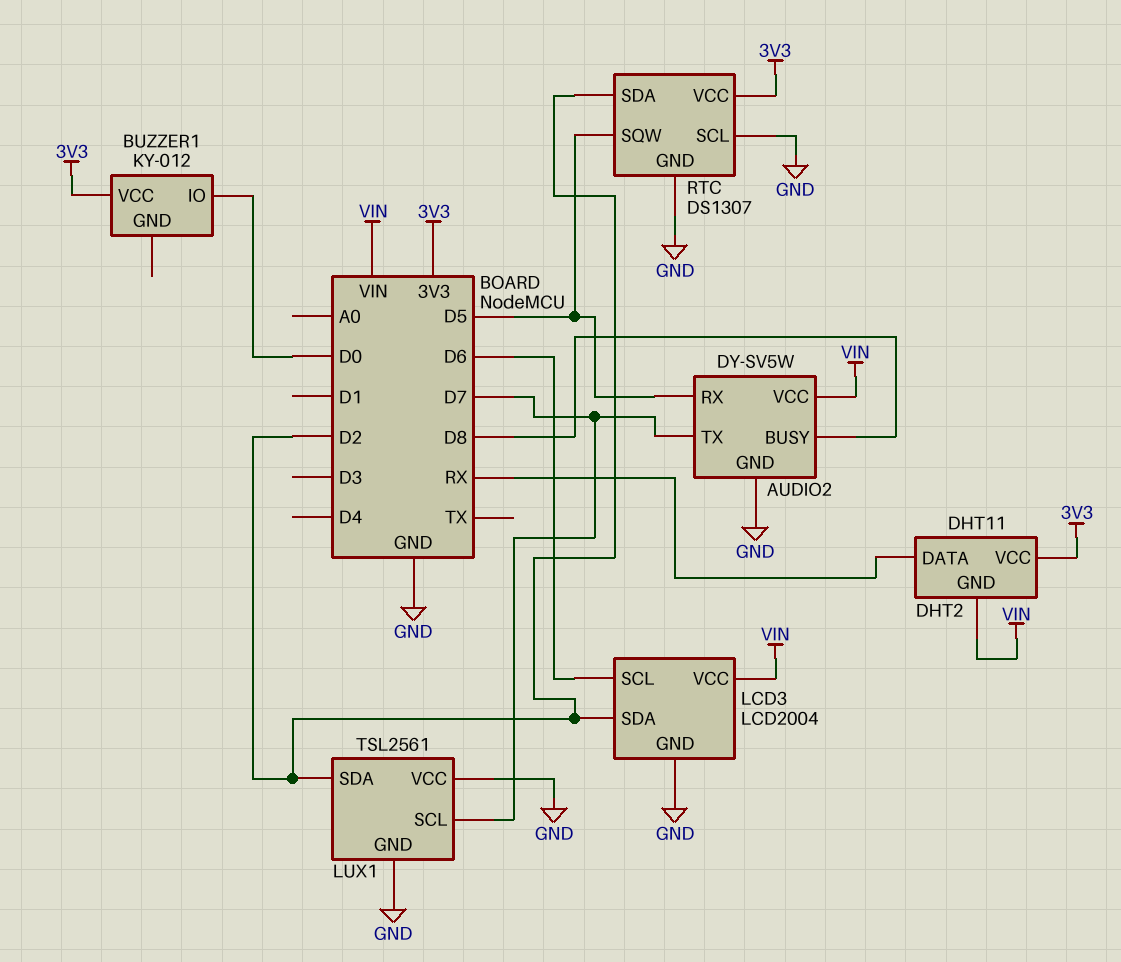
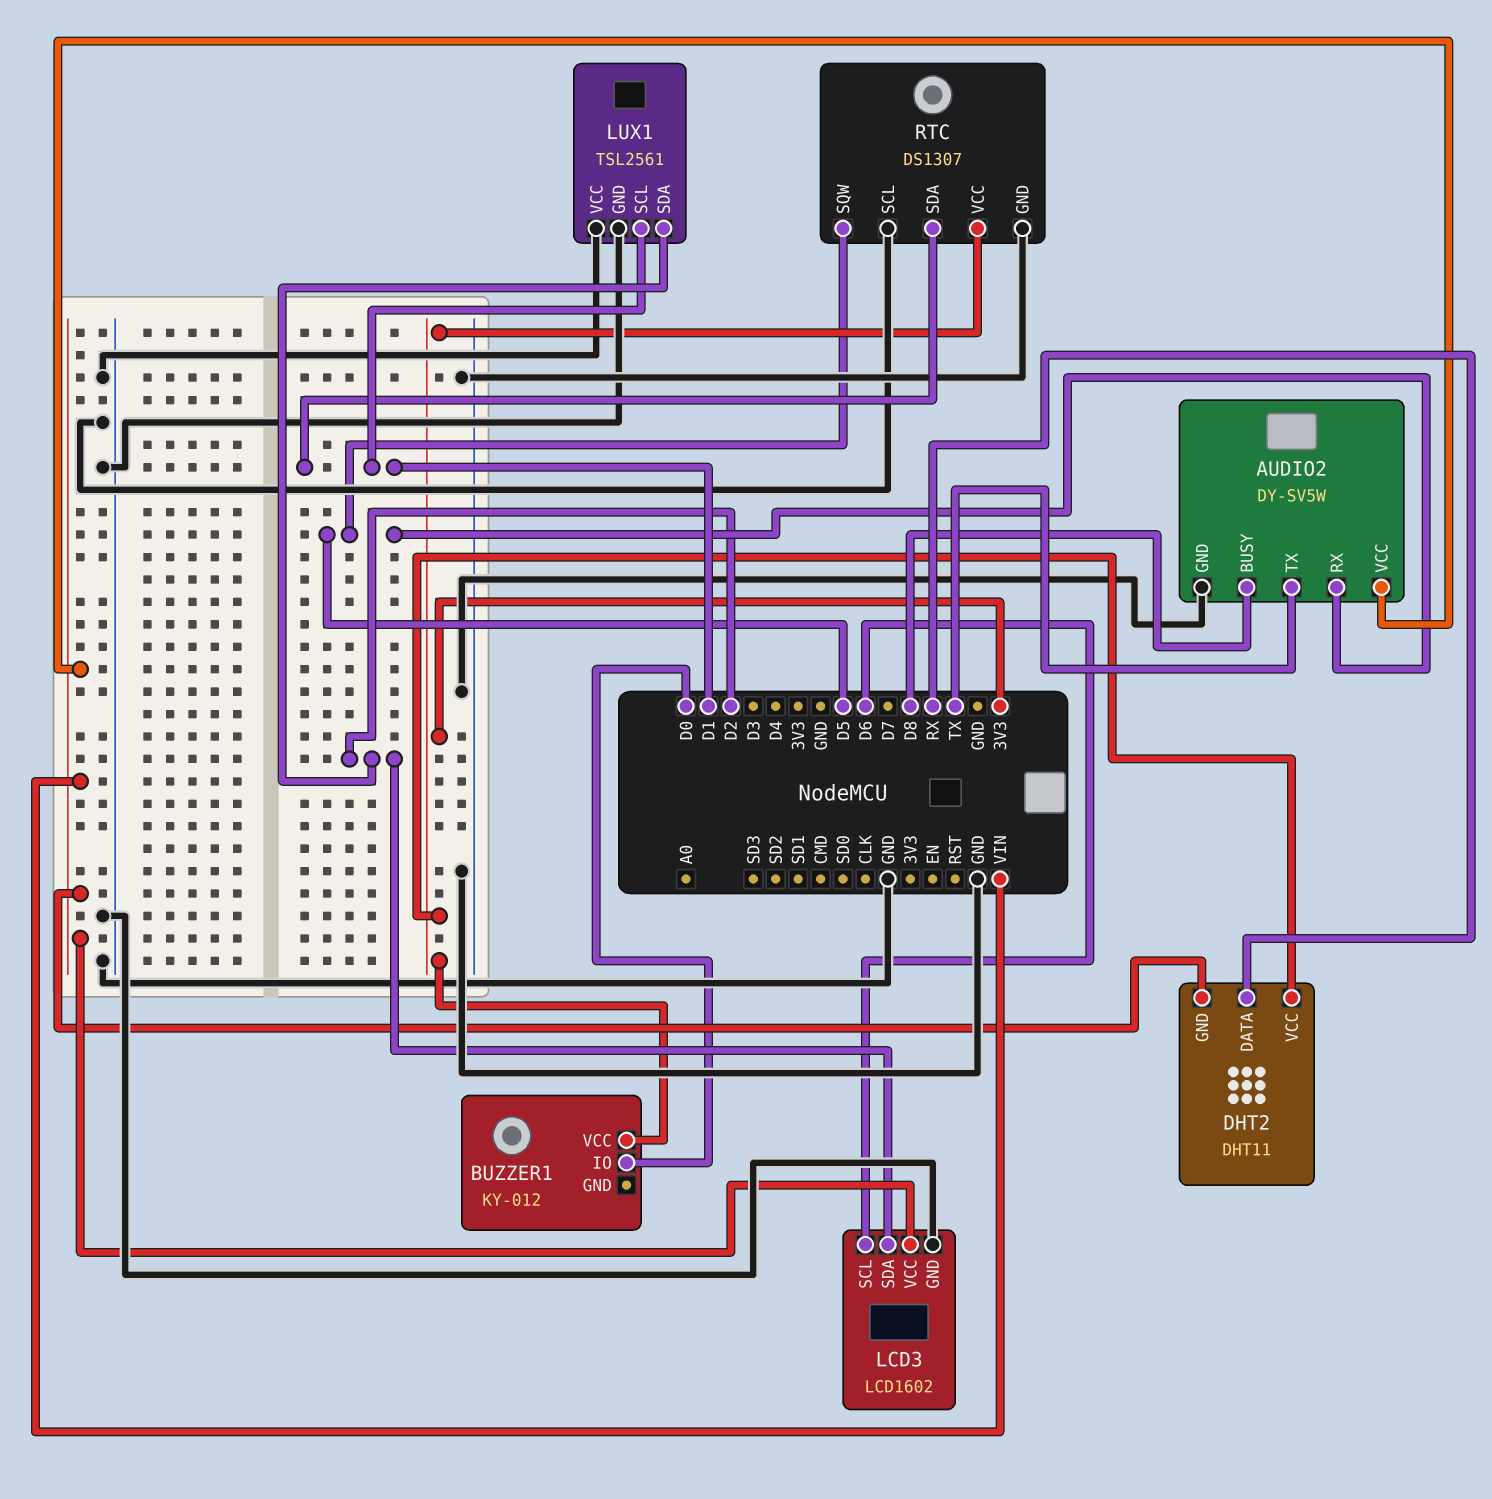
AUDIO2 pin TX: D7 -> TX
LCD3: LCD2004 -> LCD1602
LUX1 pin SCL: D7 -> D1
RTC pin SDA: D2 -> D1

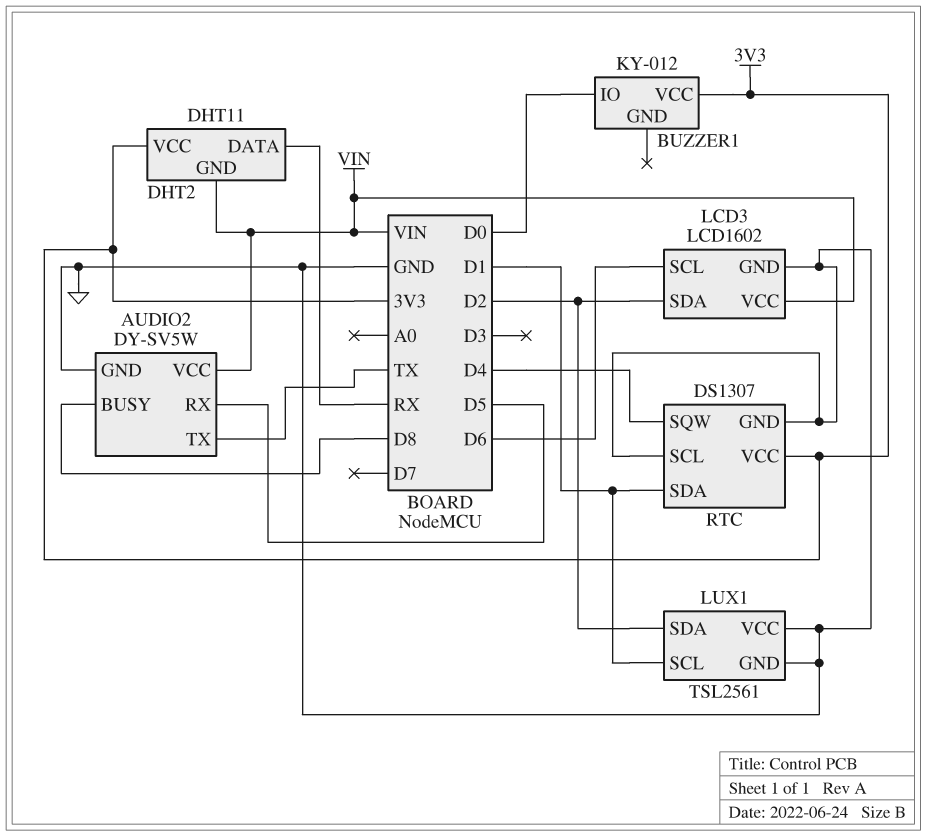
RTC pin SQW: D5 -> D4

